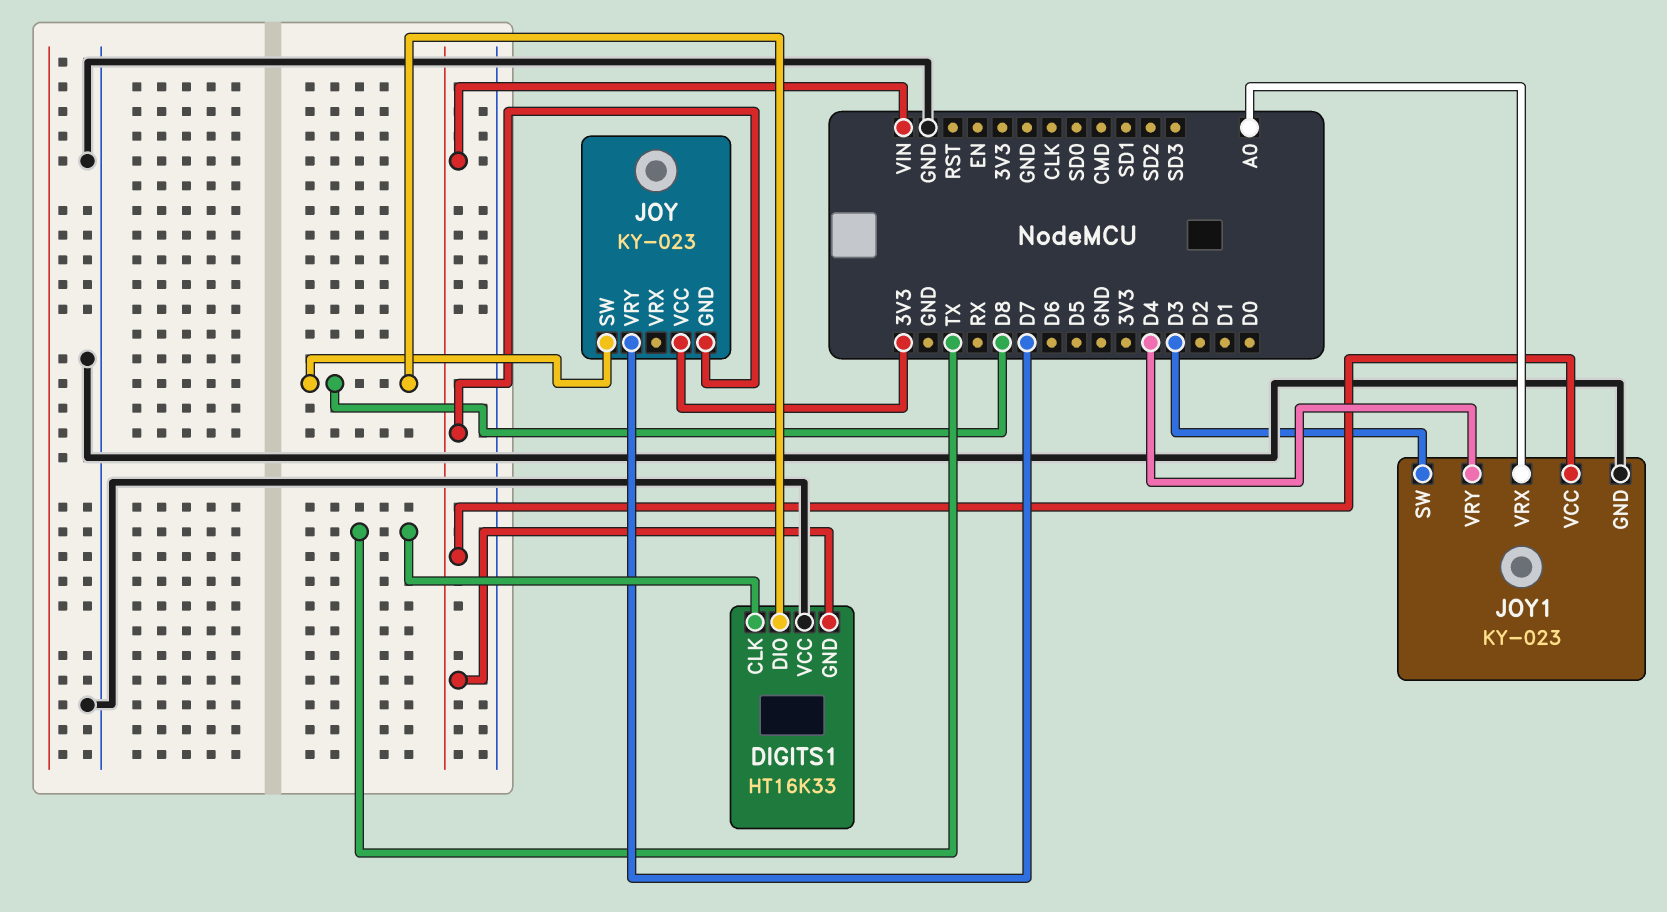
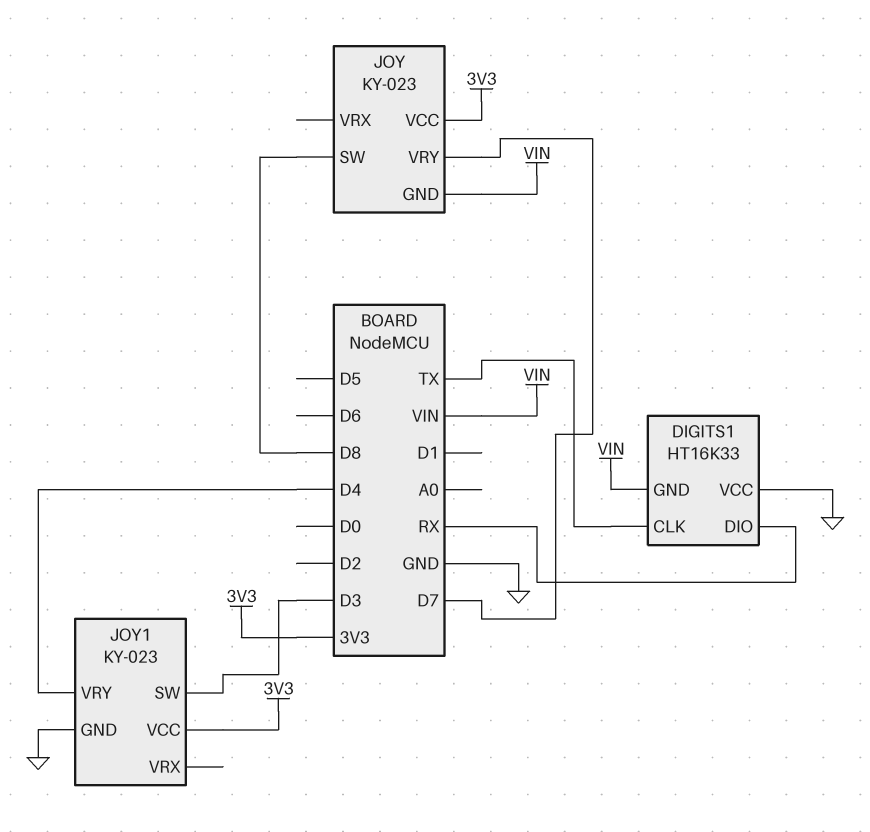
DIGITS1 pin DIO: D8 -> RX
JOY1 pin VCC: VIN -> 3V3
JOY1 pin VRX: A0 -> none

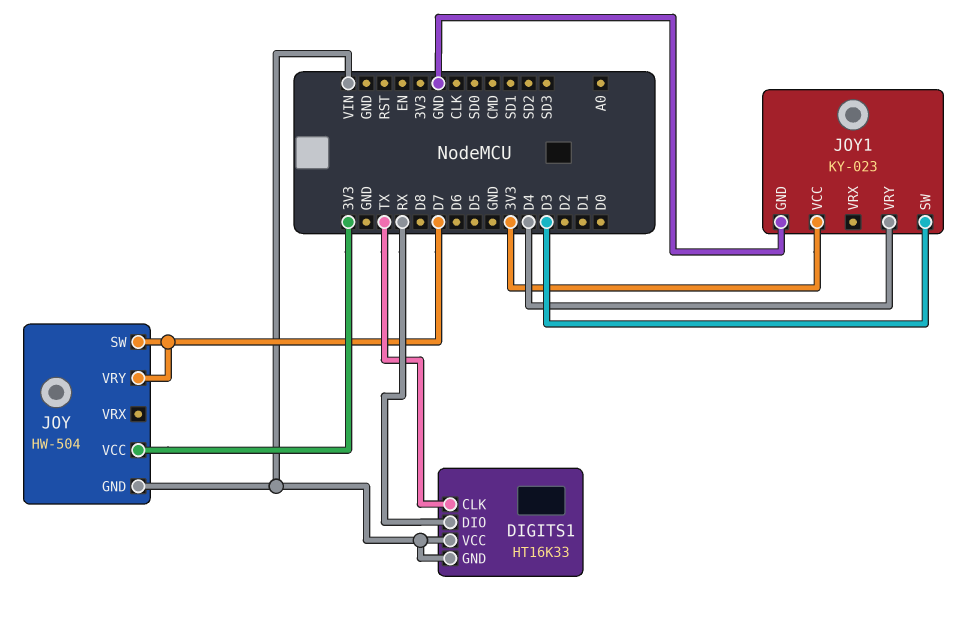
DIGITS1 pin VCC: GND -> VIN
JOY: KY-023 -> HW-504
JOY pin SW: D8 -> D7

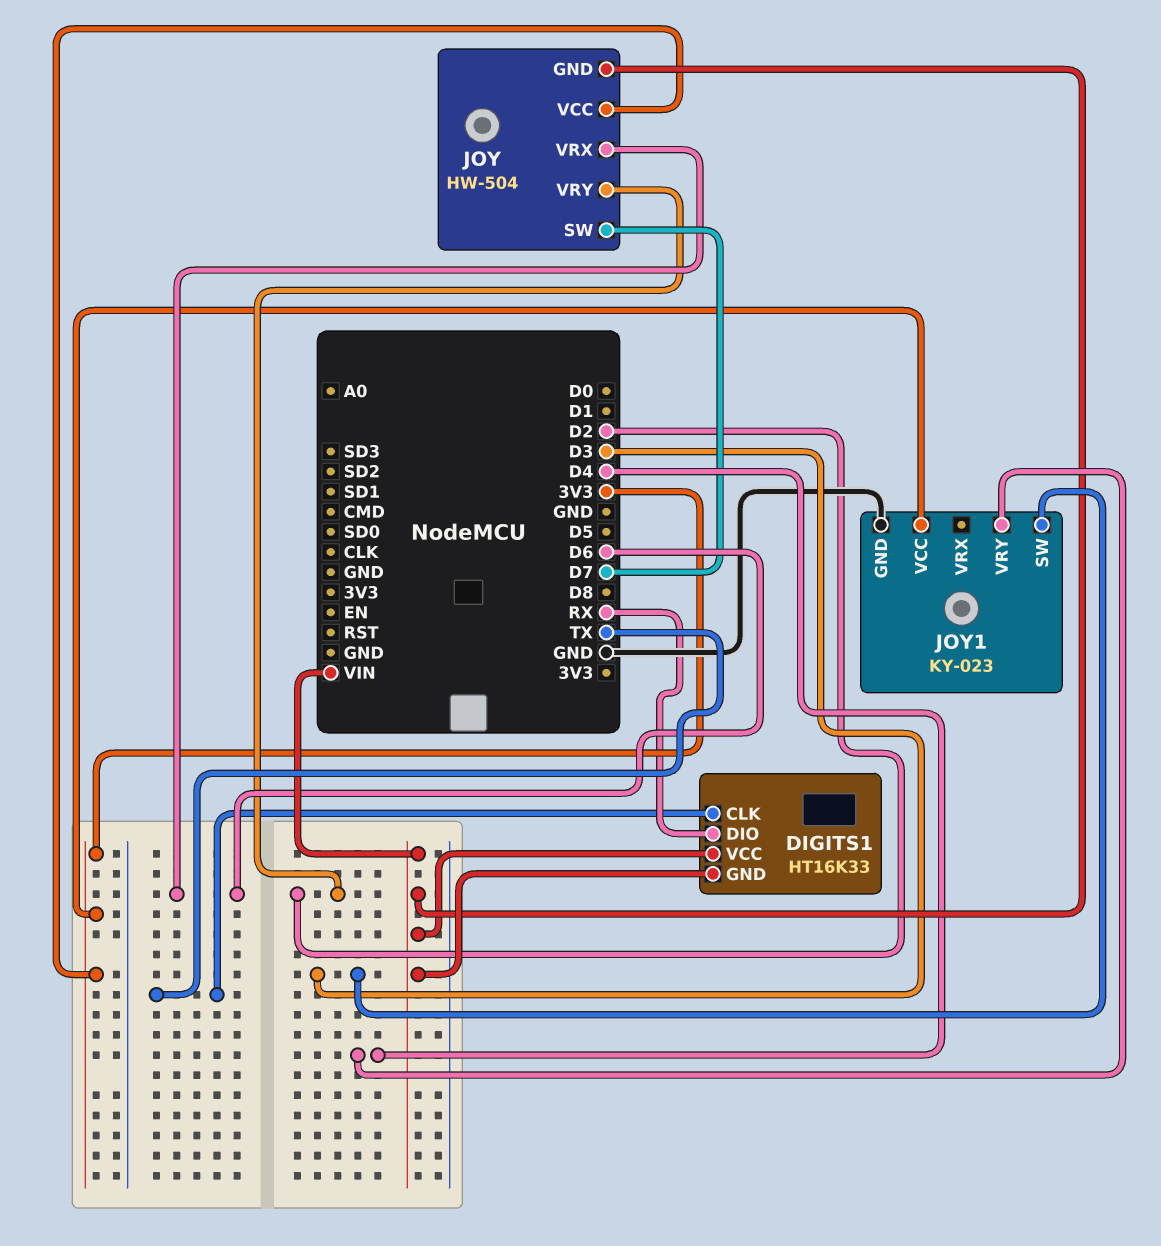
JOY pin VRX: none -> D6
JOY pin VRY: D7 -> D2

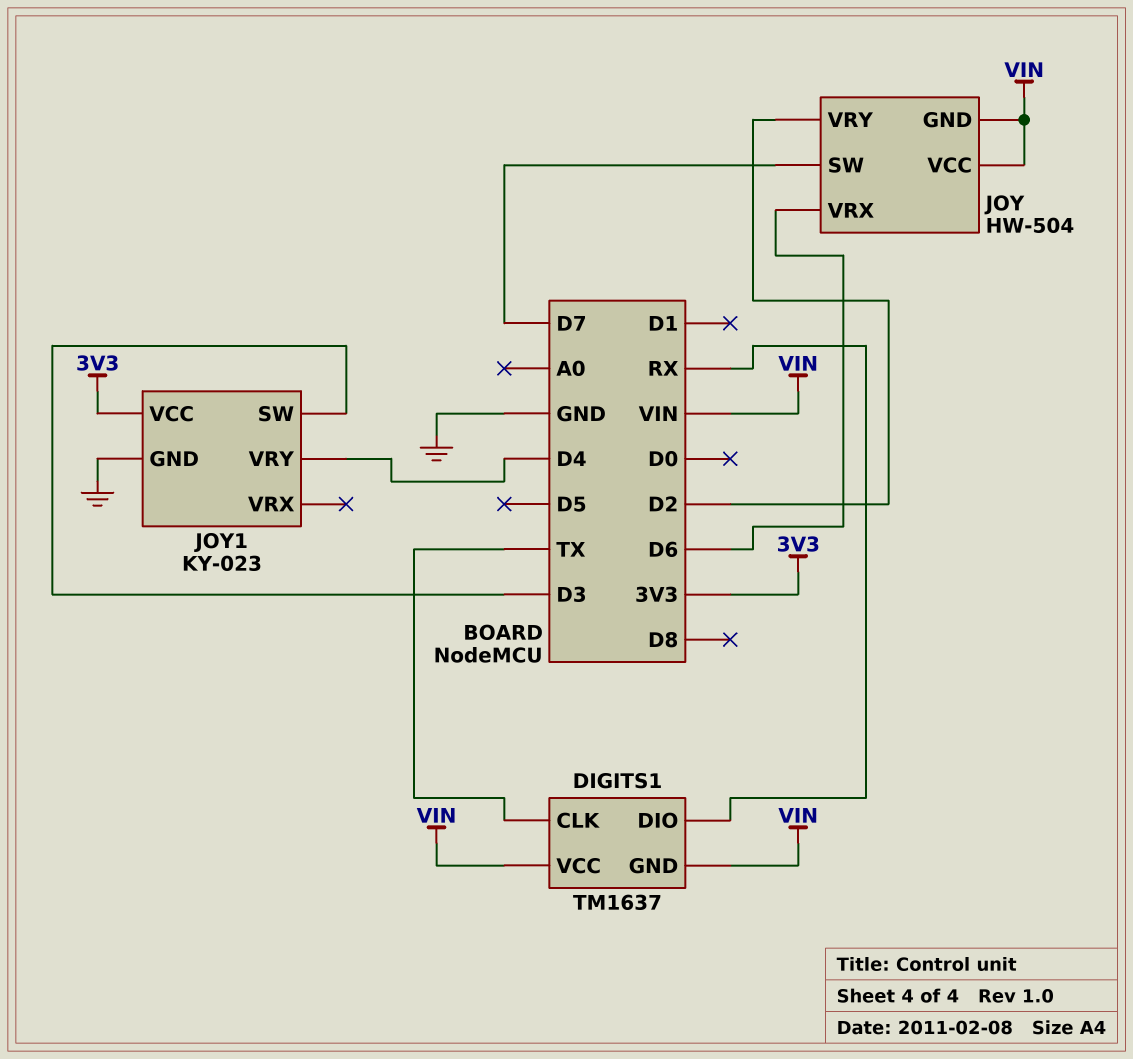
DIGITS1: HT16K33 -> TM1637
JOY pin VCC: 3V3 -> VIN

